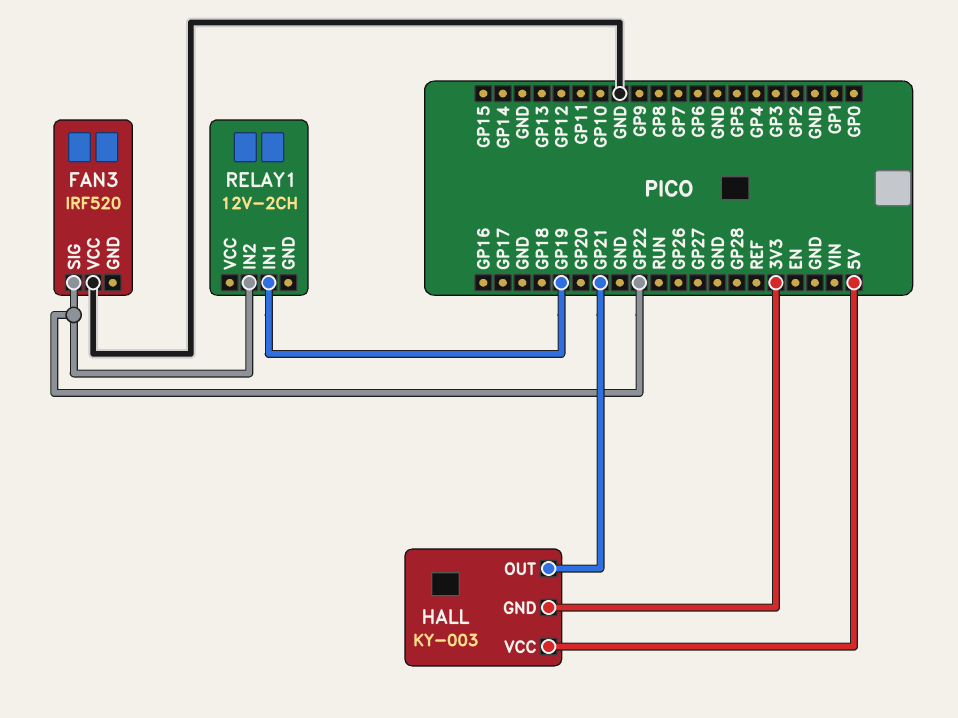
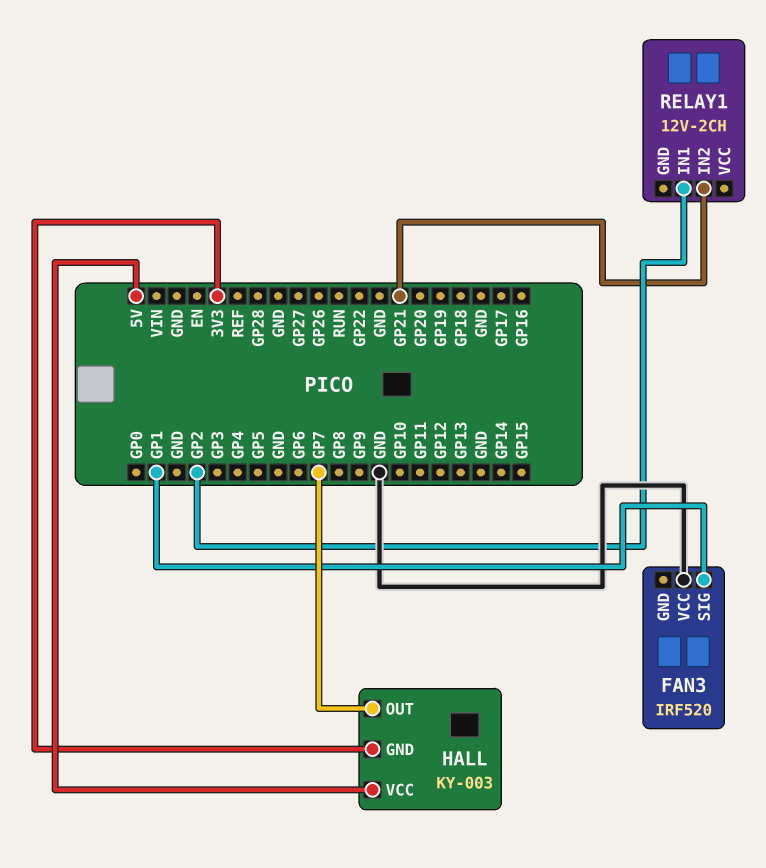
FAN3 pin SIG: GP22 -> GP1
HALL pin OUT: GP21 -> GP7
RELAY1 pin IN1: GP19 -> GP2
RELAY1 pin IN2: GP22 -> GP21

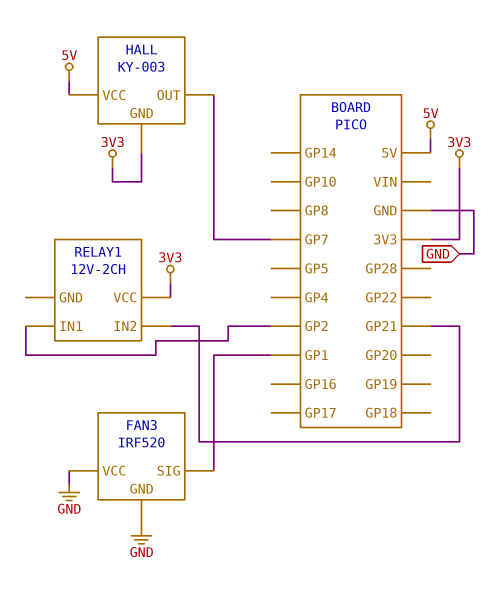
FAN3 pin GND: none -> GND
RELAY1 pin VCC: none -> 3V3

